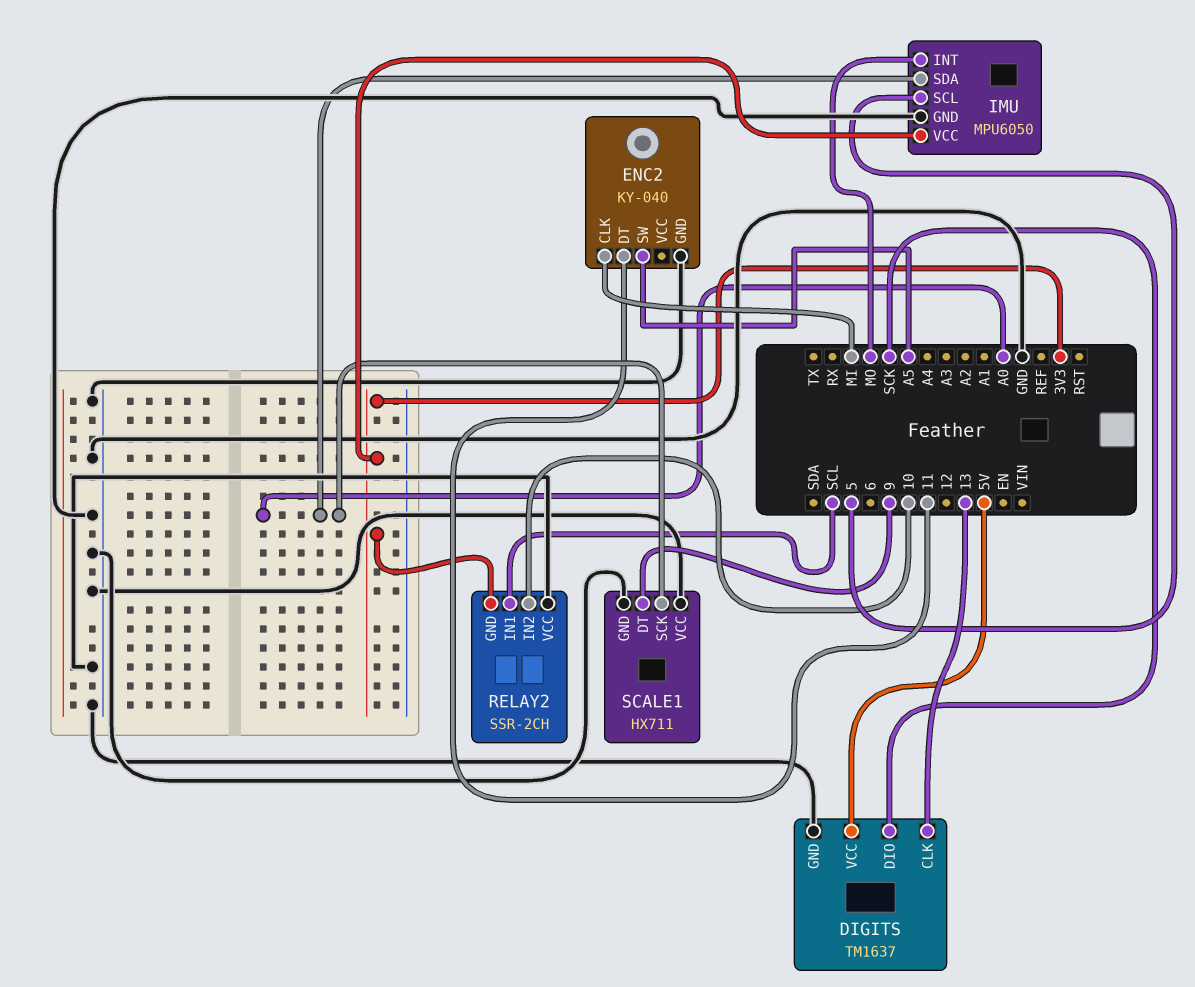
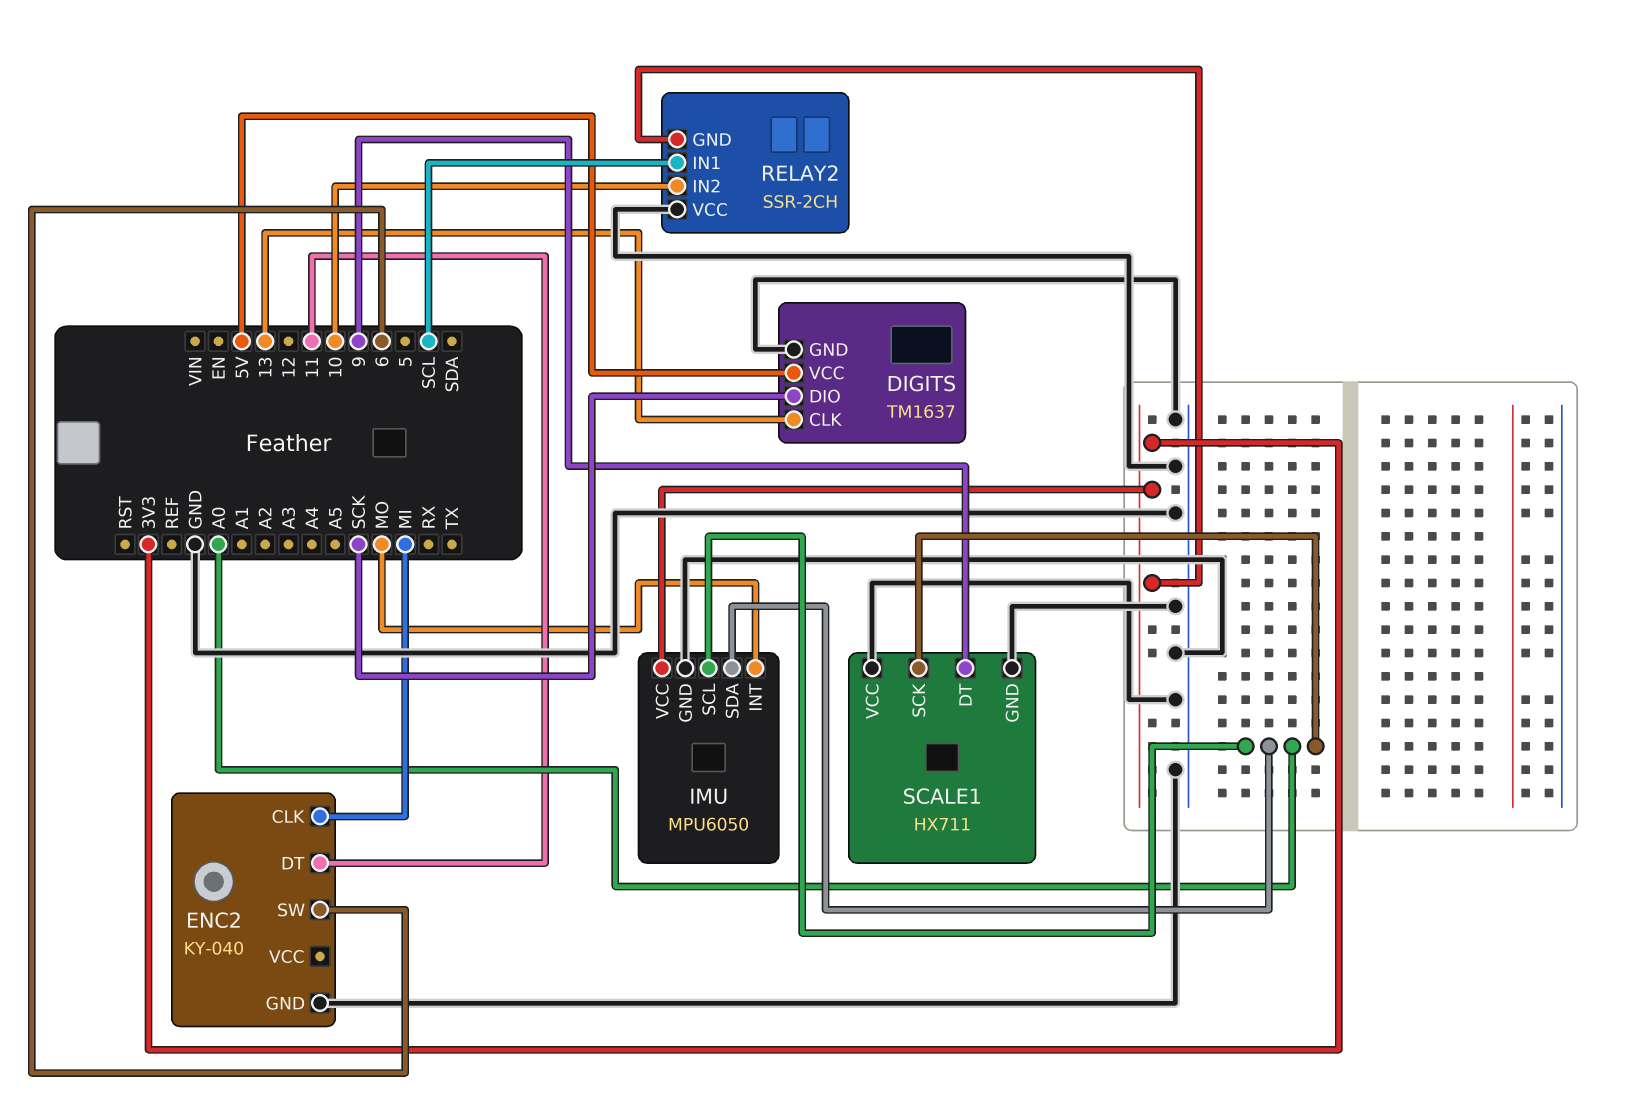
ENC2 pin SW: A5 -> 6
IMU pin SCL: 5 -> A0

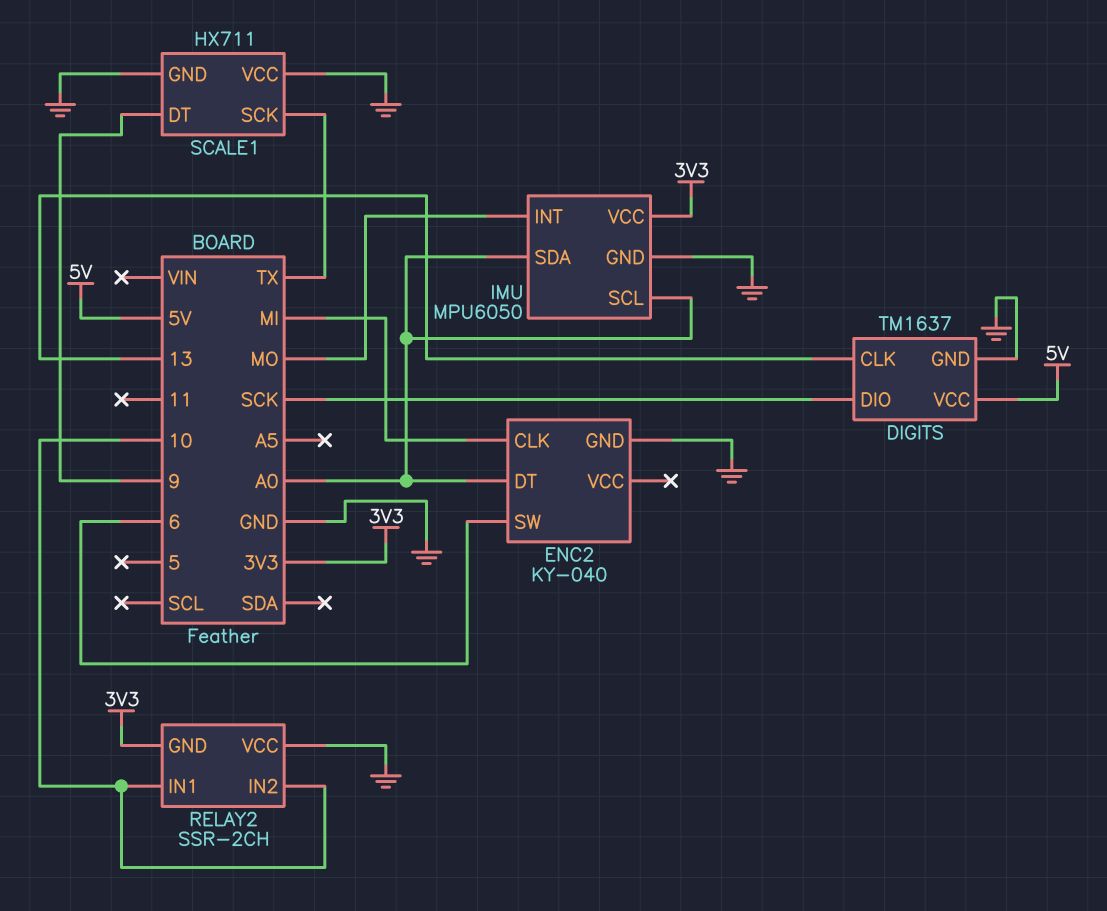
ENC2 pin DT: 11 -> A0
RELAY2 pin IN1: SCL -> 10
SCALE1 pin SCK: A0 -> TX

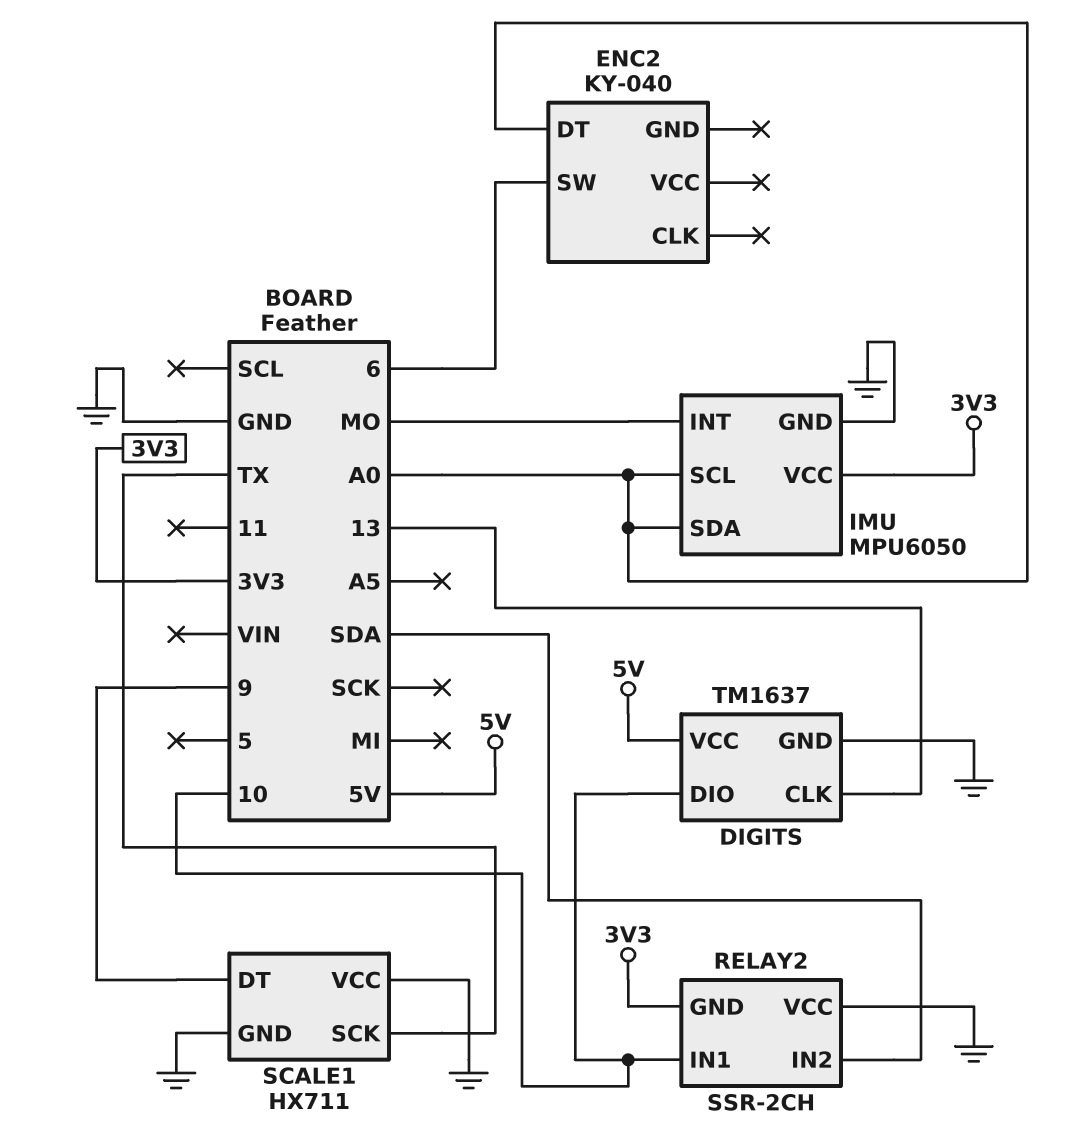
DIGITS pin DIO: SCK -> 10
ENC2 pin CLK: MI -> none
ENC2 pin GND: GND -> none
RELAY2 pin IN2: 10 -> SDA

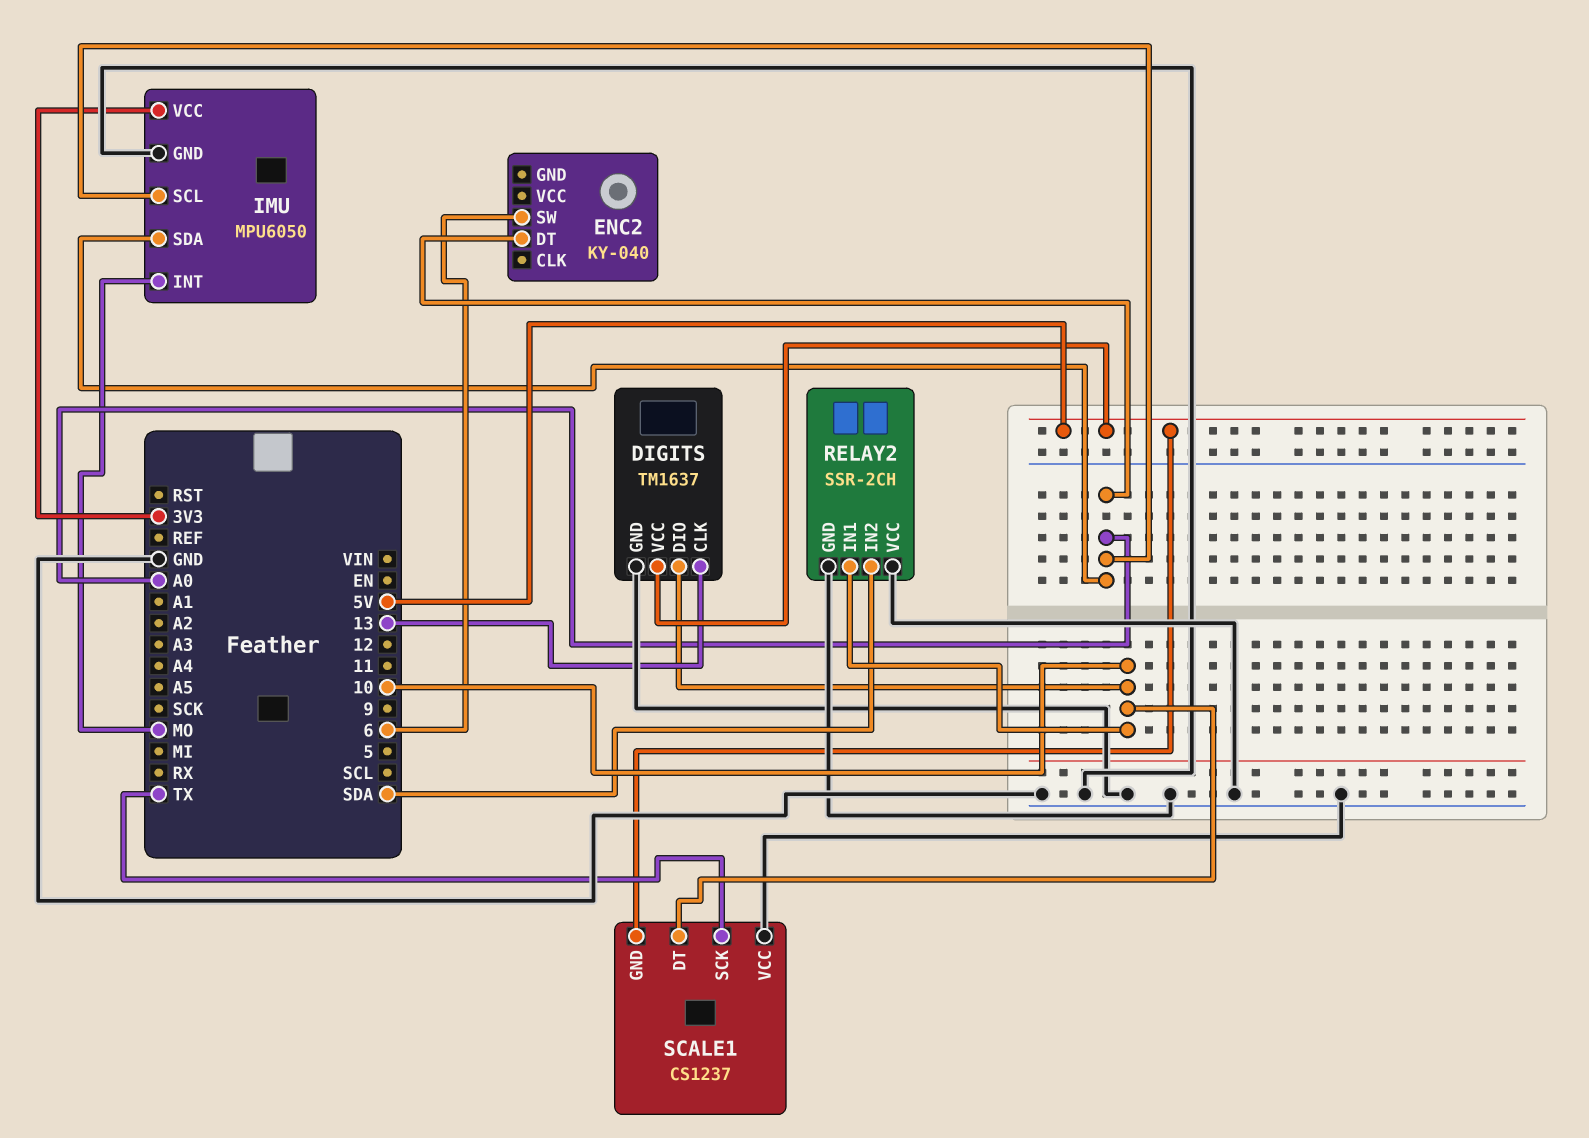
RELAY2 pin GND: 3V3 -> GND
SCALE1: HX711 -> CS1237
SCALE1 pin DT: 9 -> 10
SCALE1 pin GND: GND -> 5V

